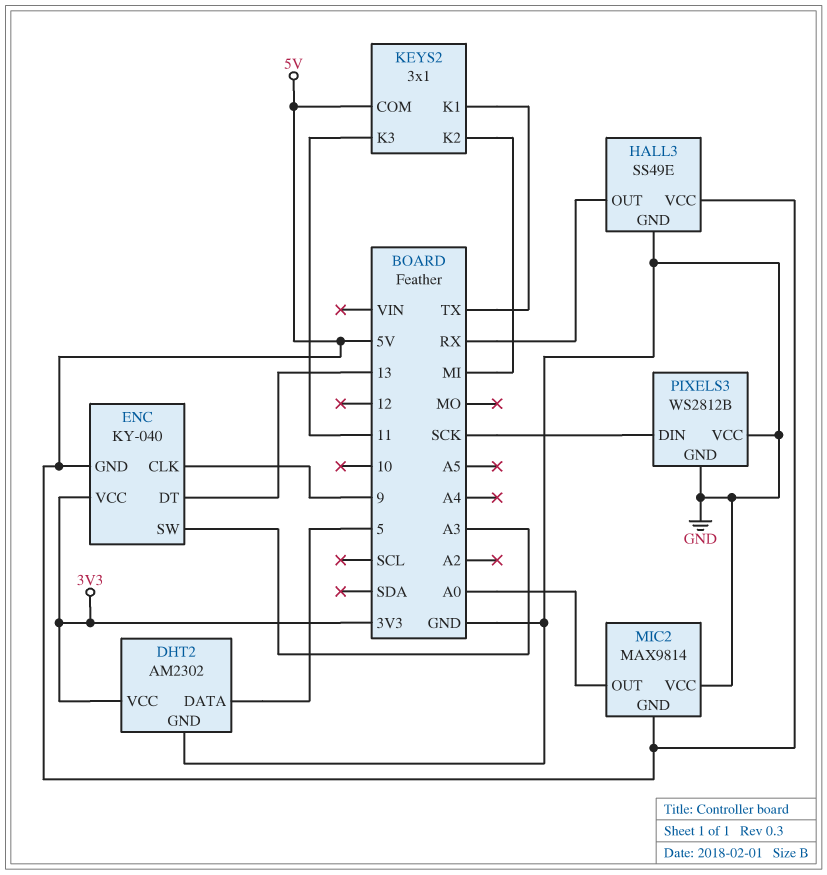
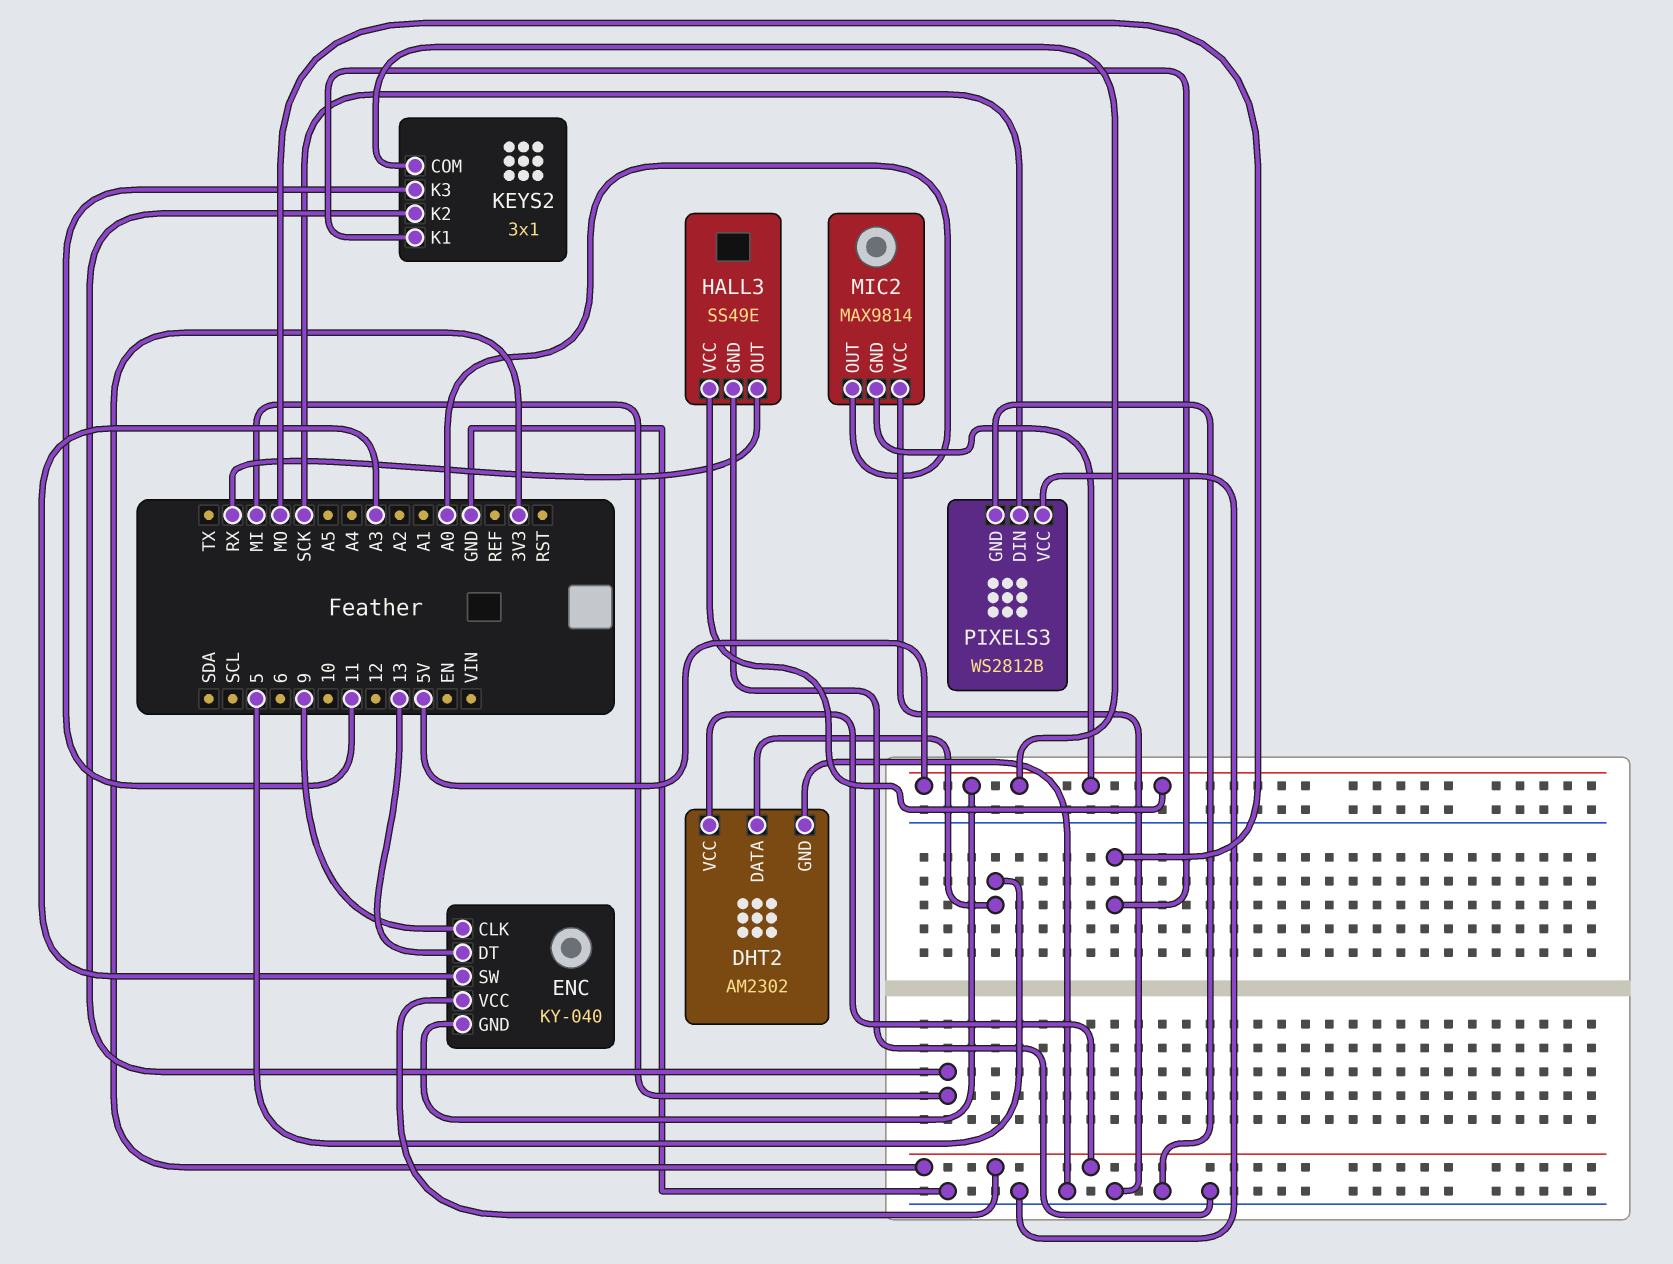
KEYS2 pin K1: TX -> MO

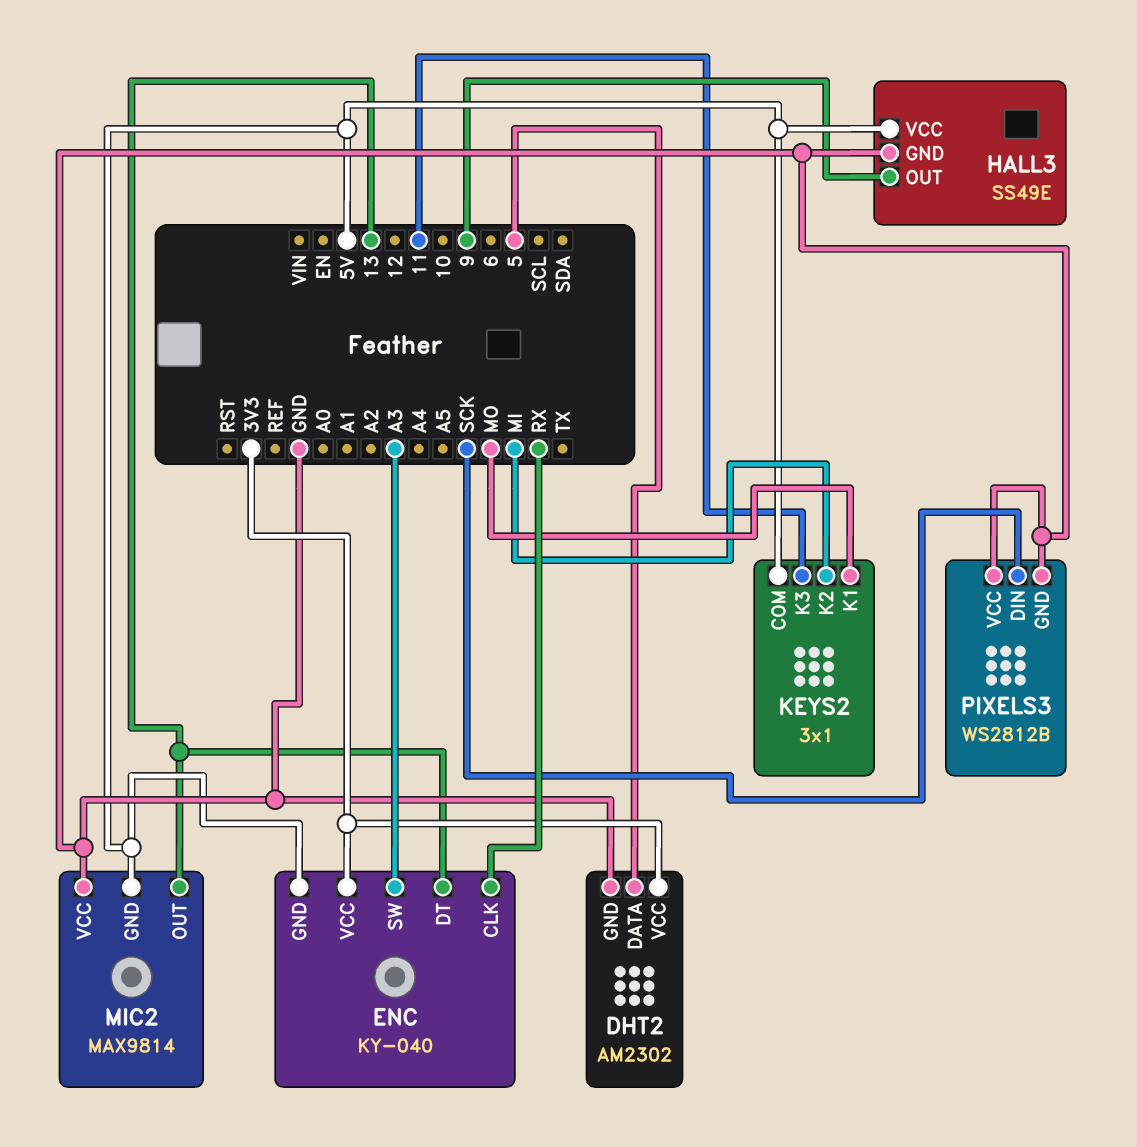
ENC pin CLK: 9 -> RX
HALL3 pin OUT: RX -> 9
MIC2 pin OUT: A0 -> 13

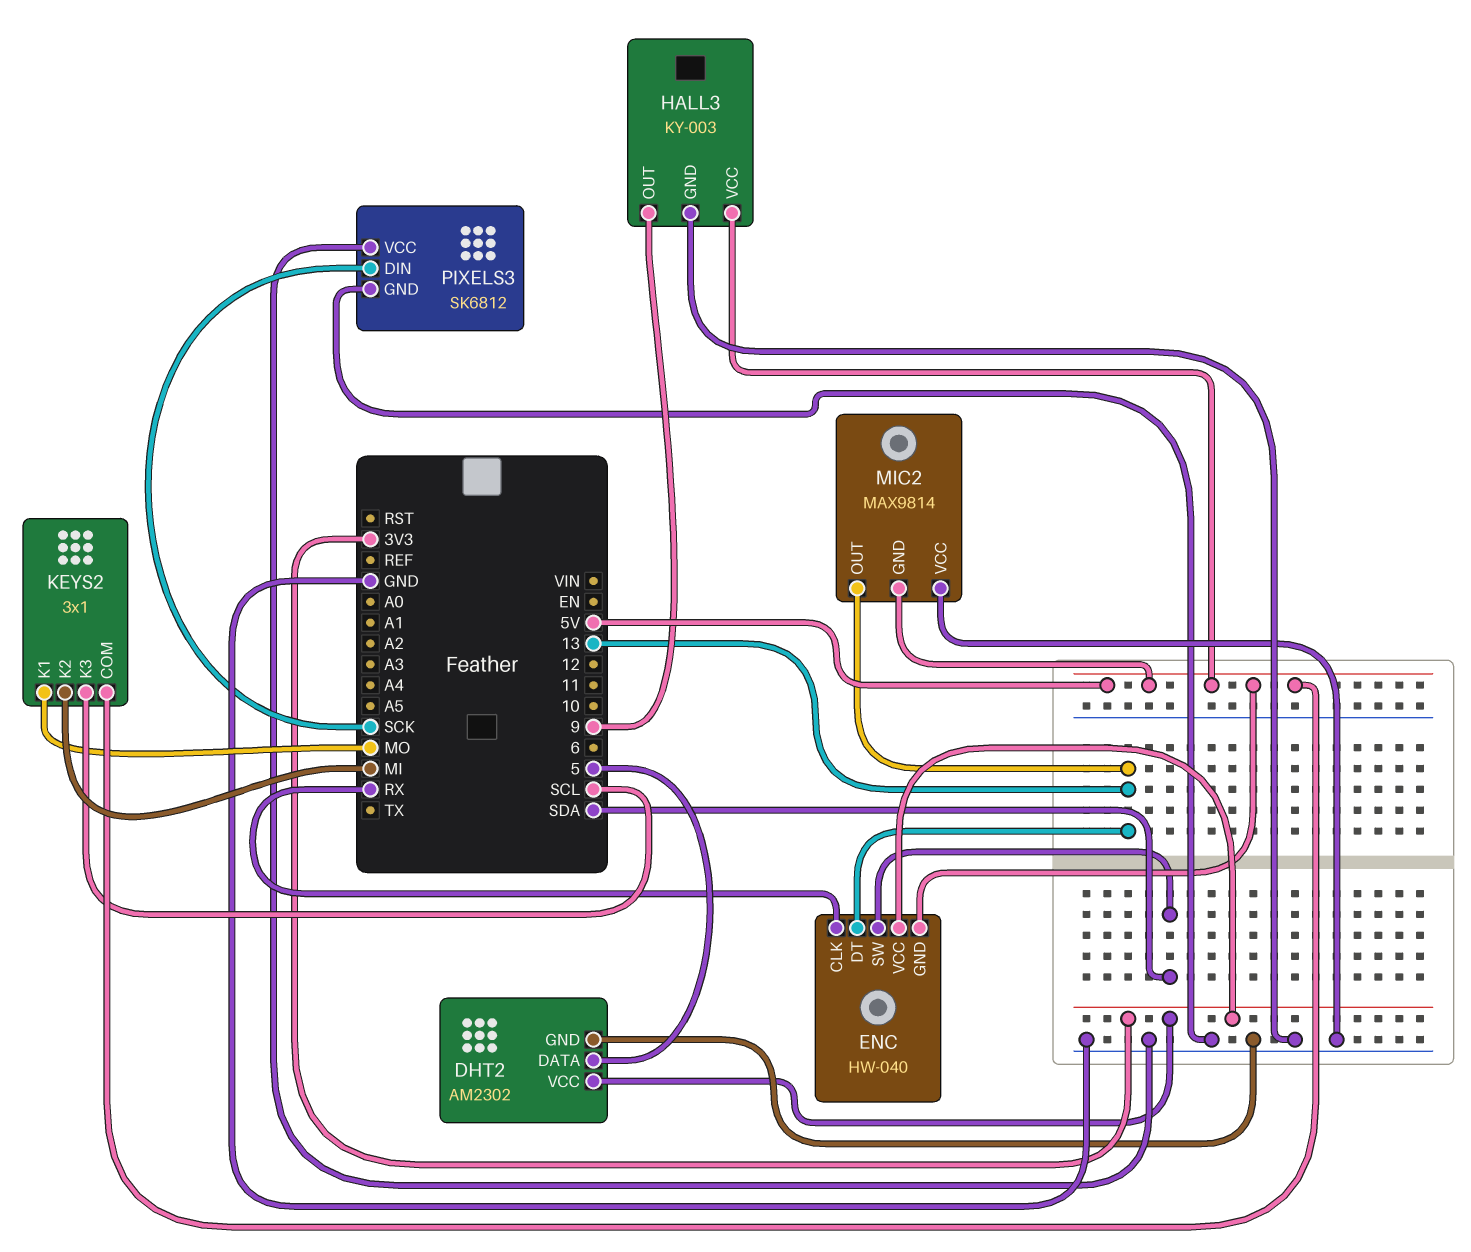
ENC: KY-040 -> HW-040
ENC pin SW: A3 -> SDA
HALL3: SS49E -> KY-003
KEYS2 pin K3: 11 -> SCL
PIXELS3: WS2812B -> SK6812

